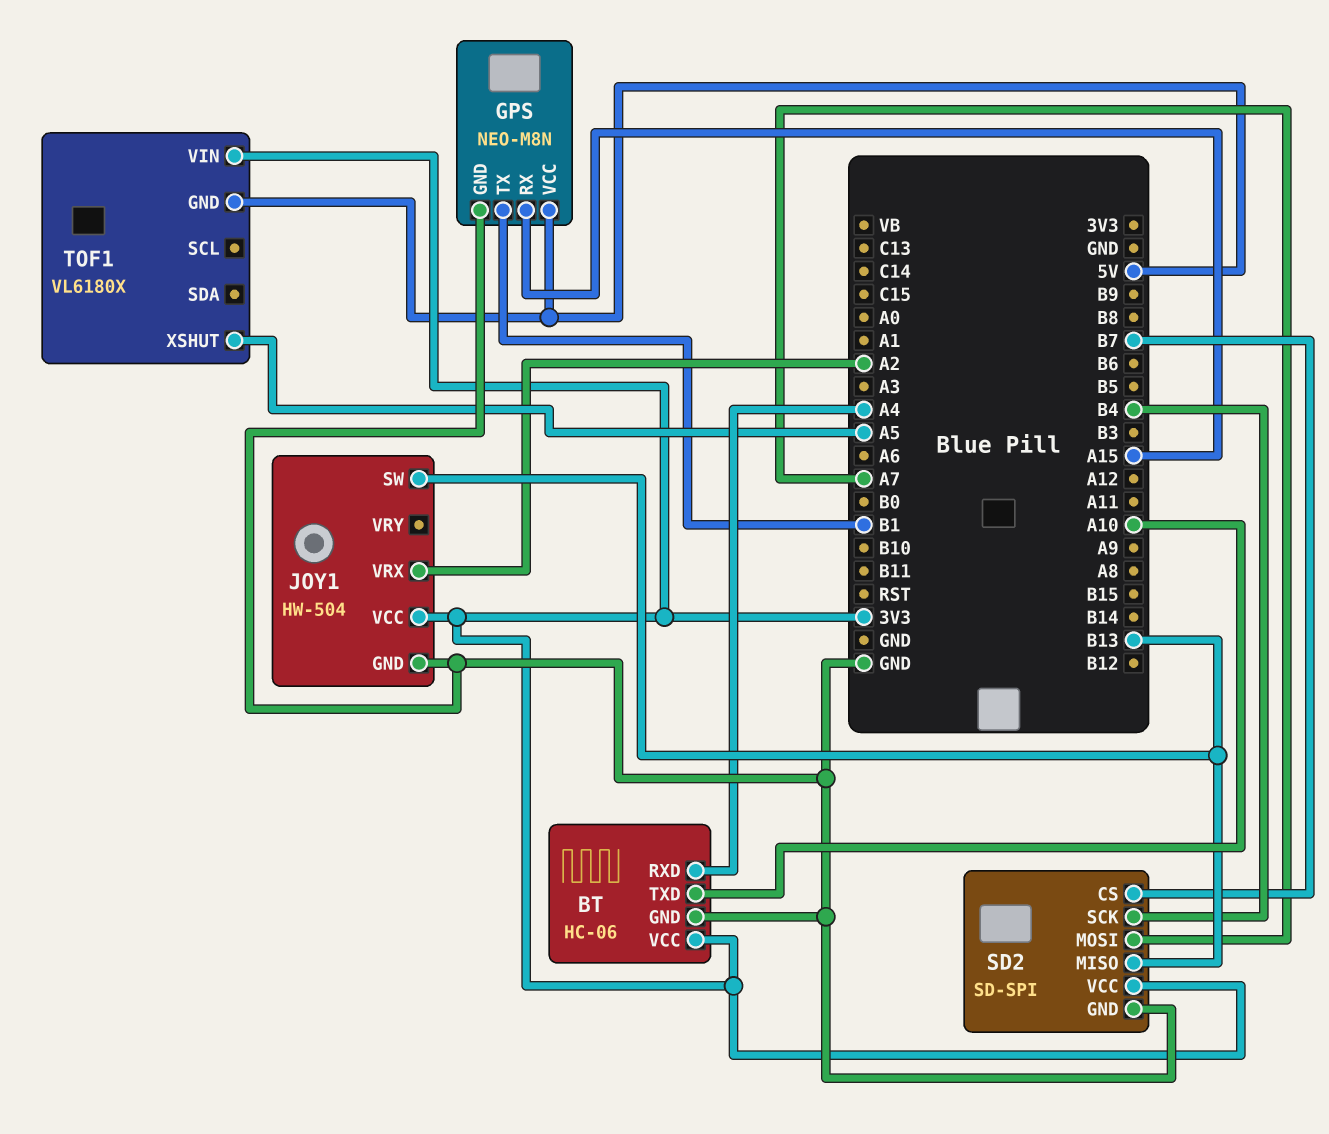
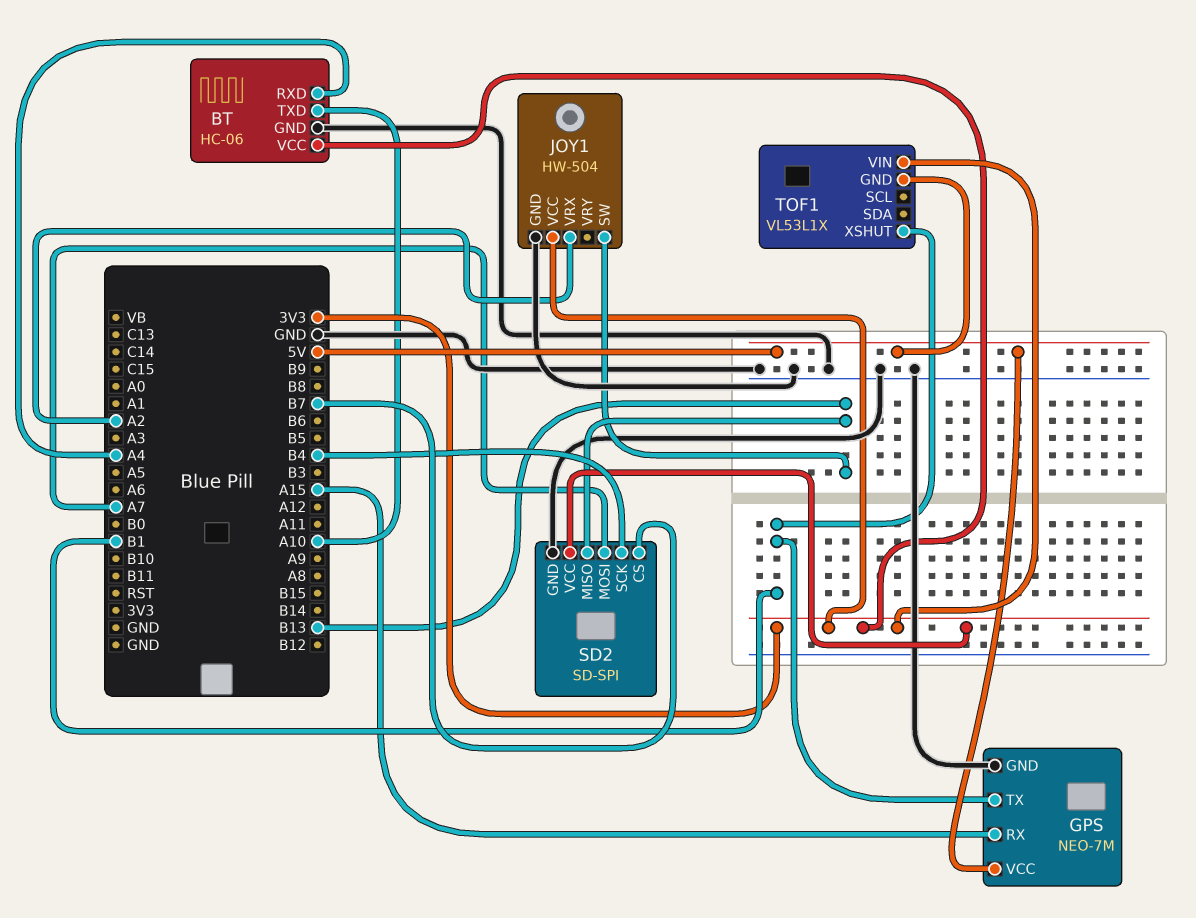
GPS: NEO-M8N -> NEO-7M
TOF1: VL6180X -> VL53L1X
TOF1 pin XSHUT: A5 -> B1

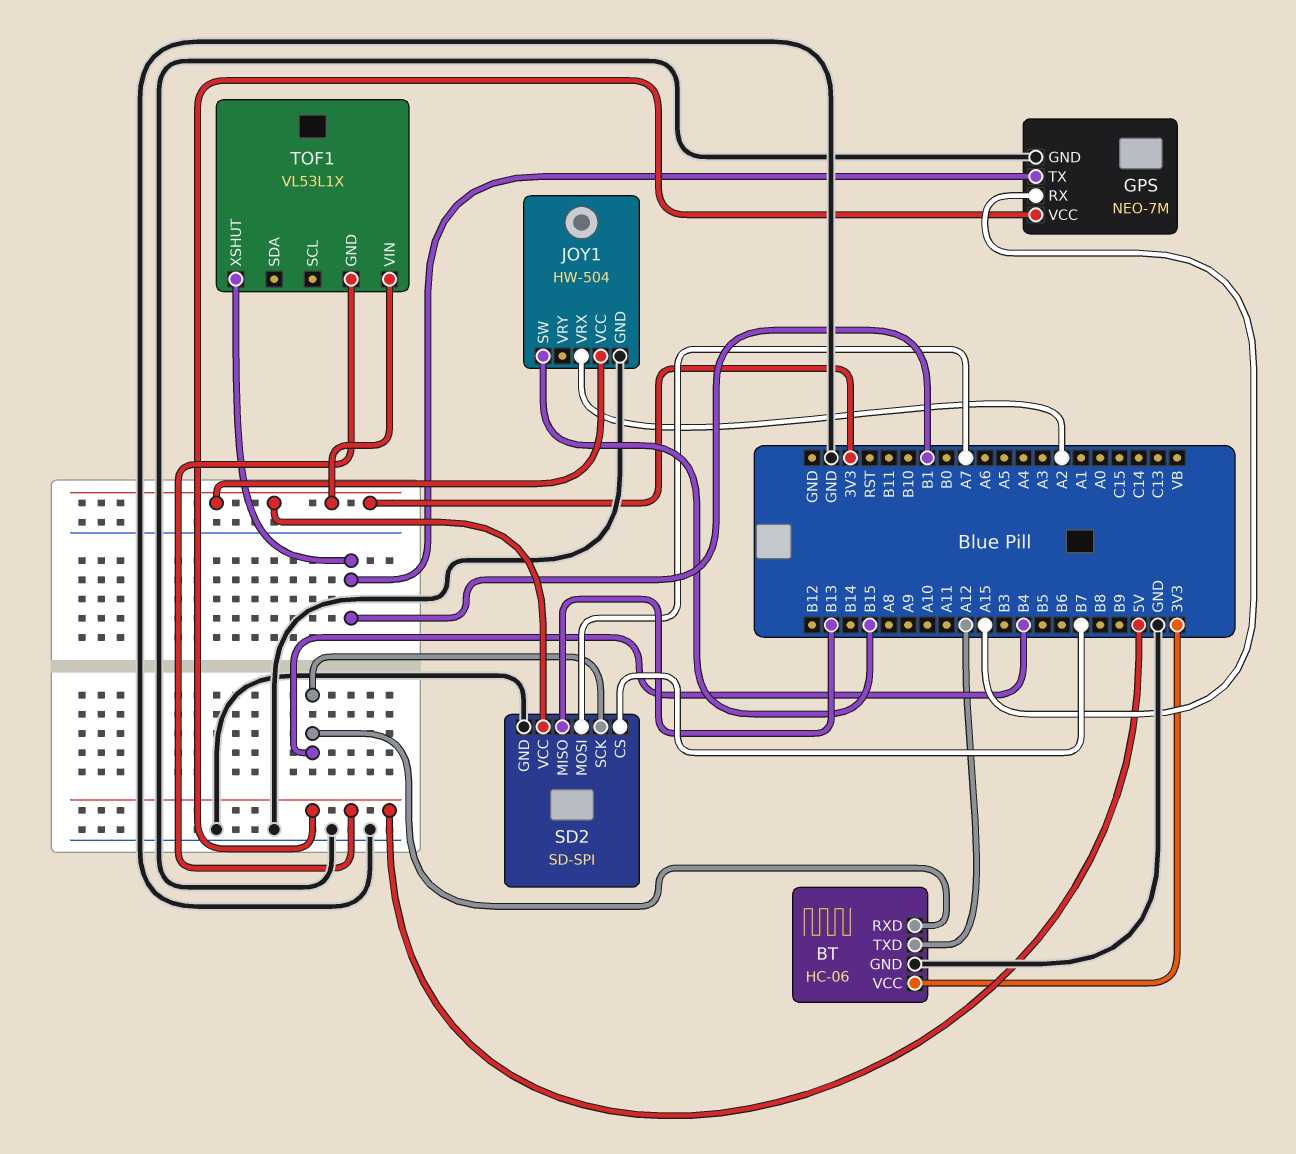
BT pin RXD: A4 -> B4
BT pin TXD: A10 -> A12
JOY1 pin SW: B13 -> B15

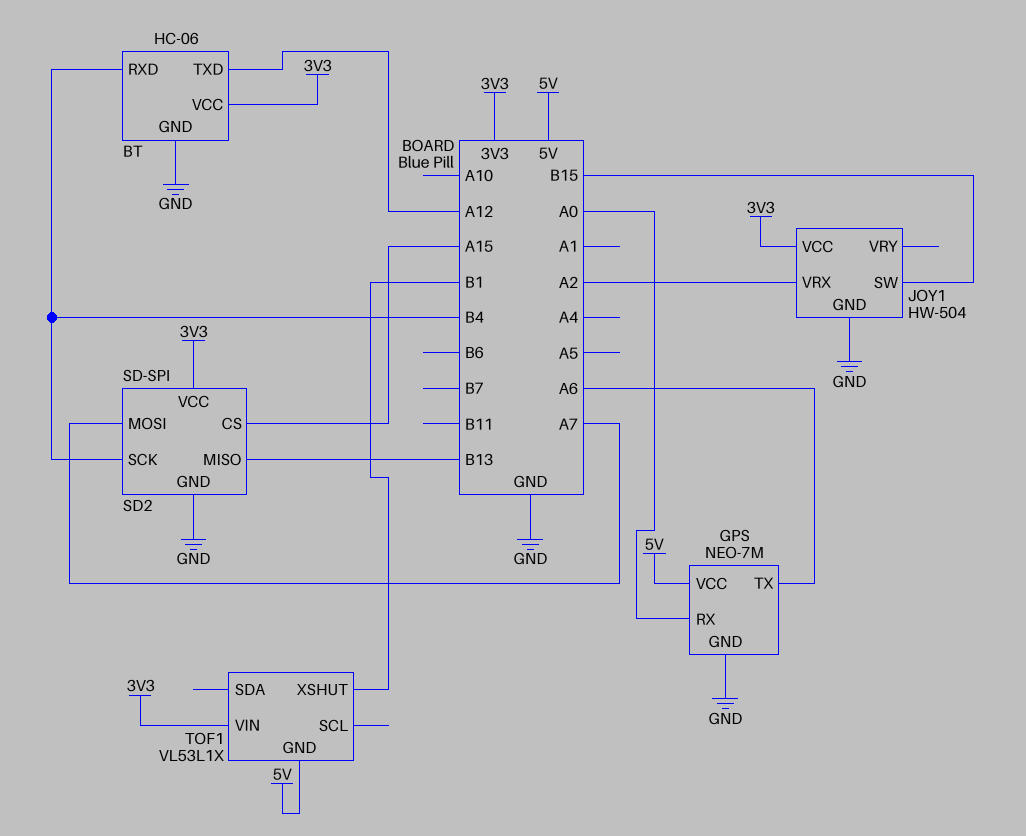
GPS pin RX: A15 -> A0
GPS pin TX: B1 -> A6
SD2 pin CS: B7 -> A15

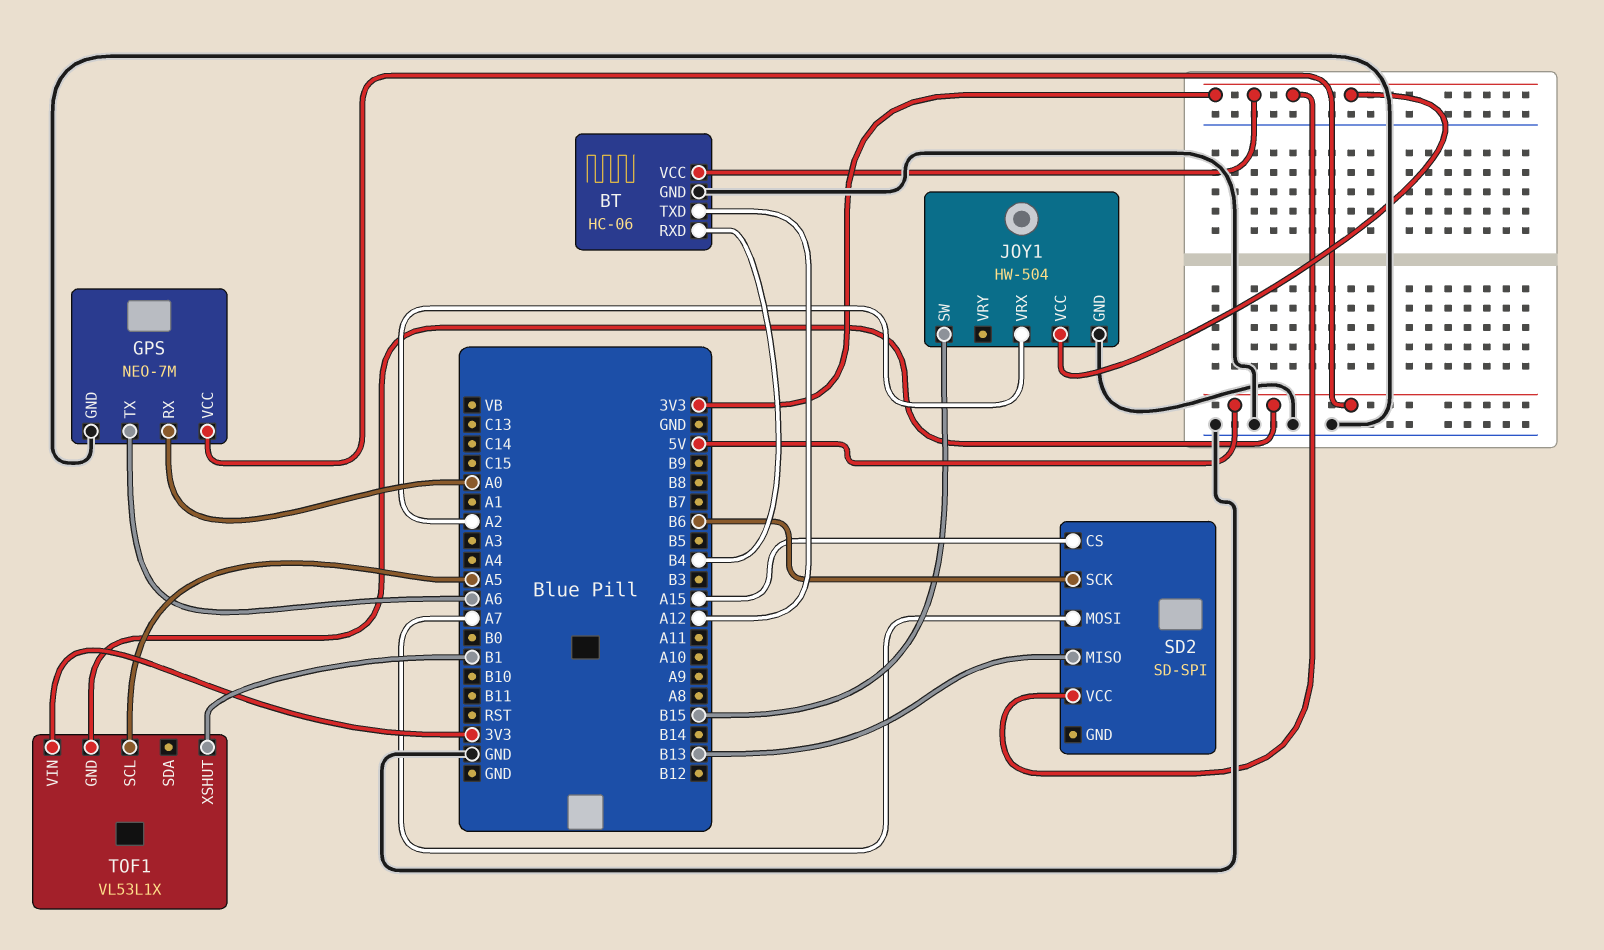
SD2 pin GND: GND -> none
SD2 pin SCK: B4 -> B6
TOF1 pin SCL: none -> A5

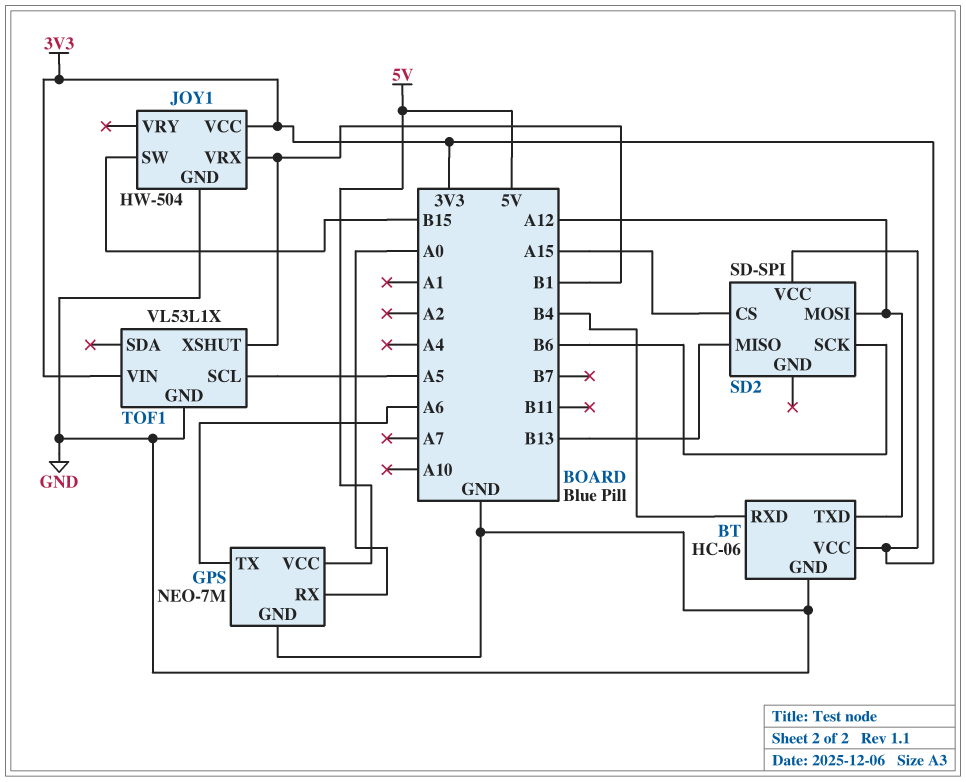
JOY1 pin VRX: A2 -> B1
SD2 pin MOSI: A7 -> A12
TOF1 pin GND: 5V -> GND

